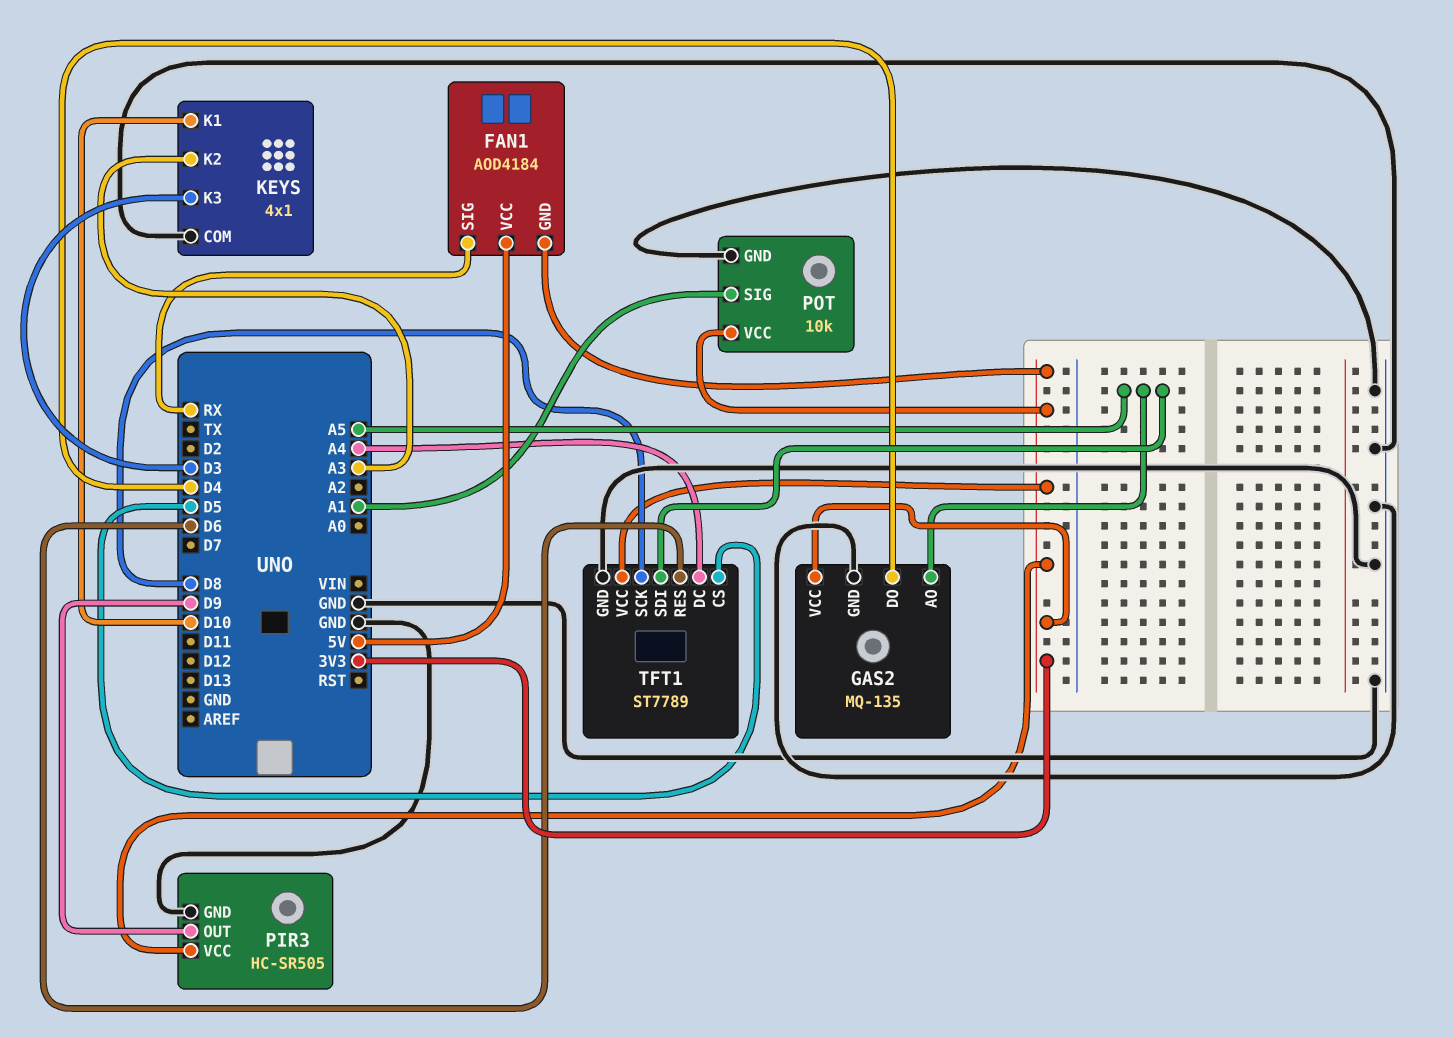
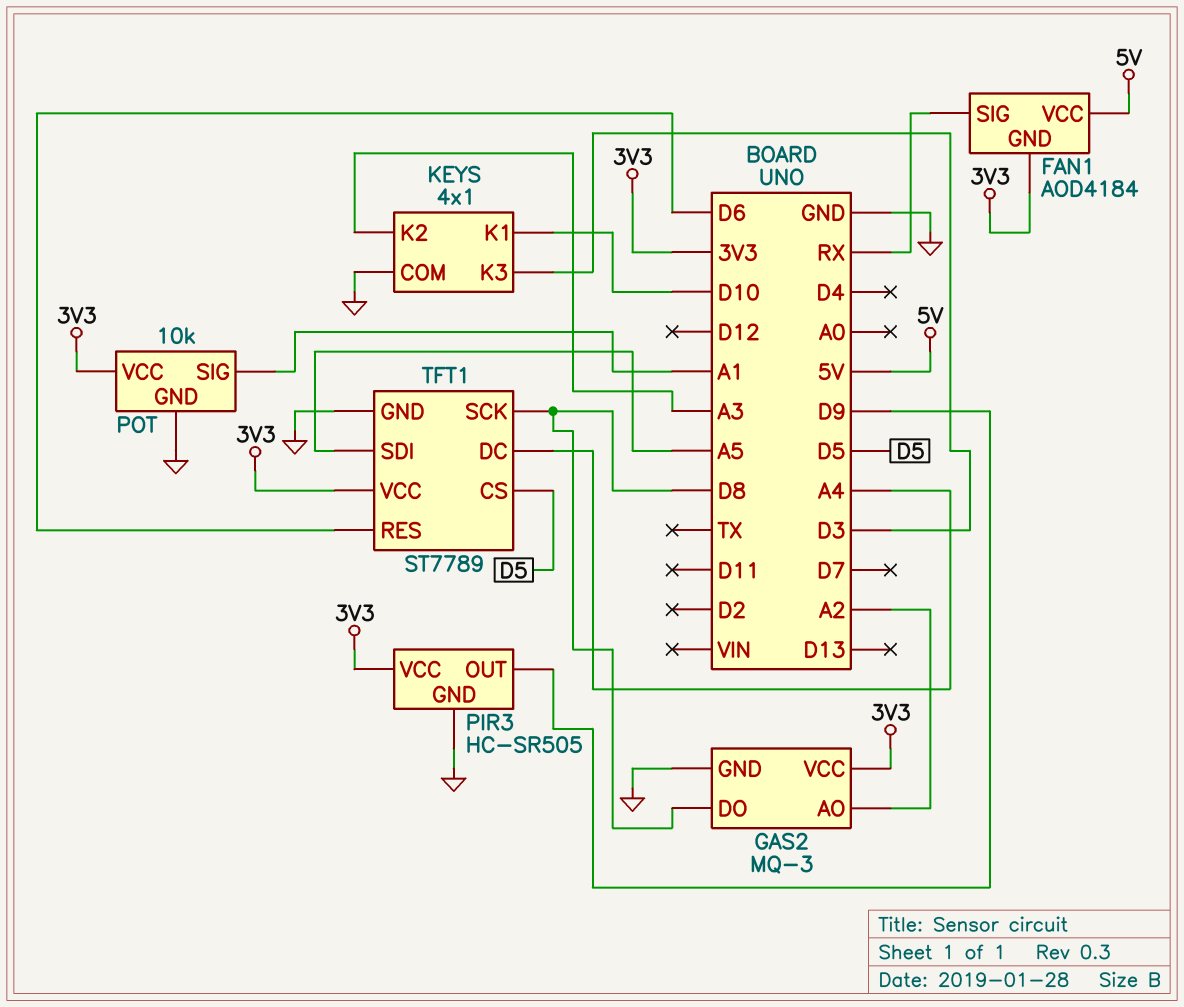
GAS2: MQ-135 -> MQ-3
GAS2 pin AO: A5 -> A2
GAS2 pin DO: D4 -> D8

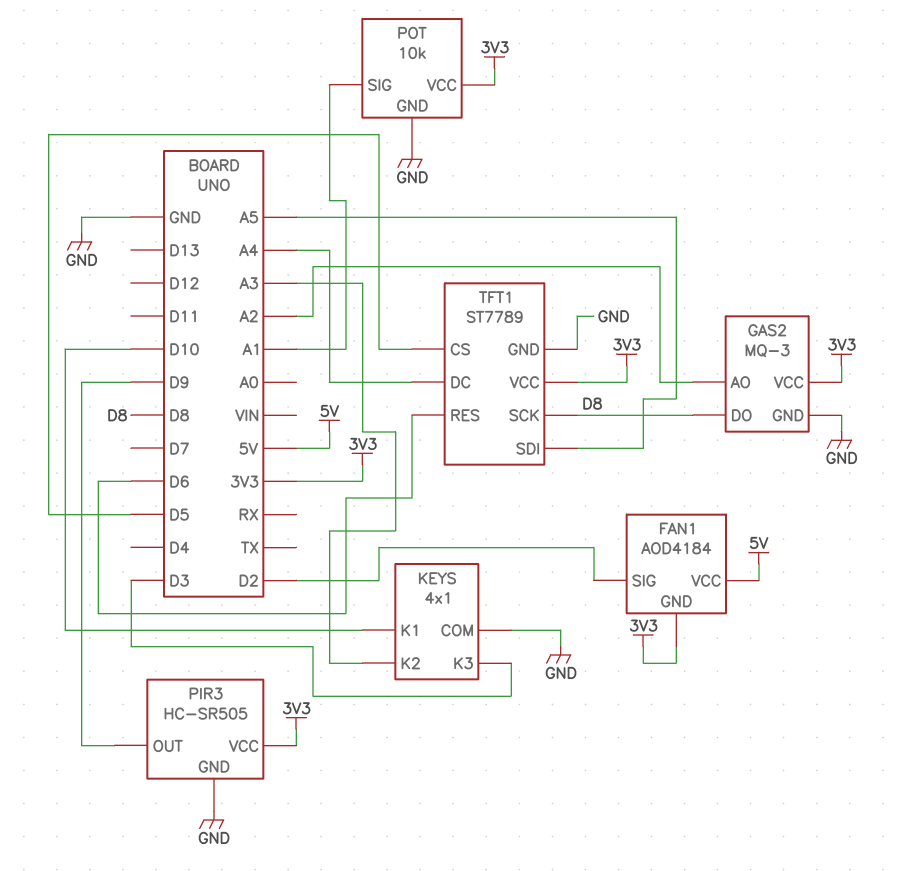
FAN1 pin SIG: RX -> D2

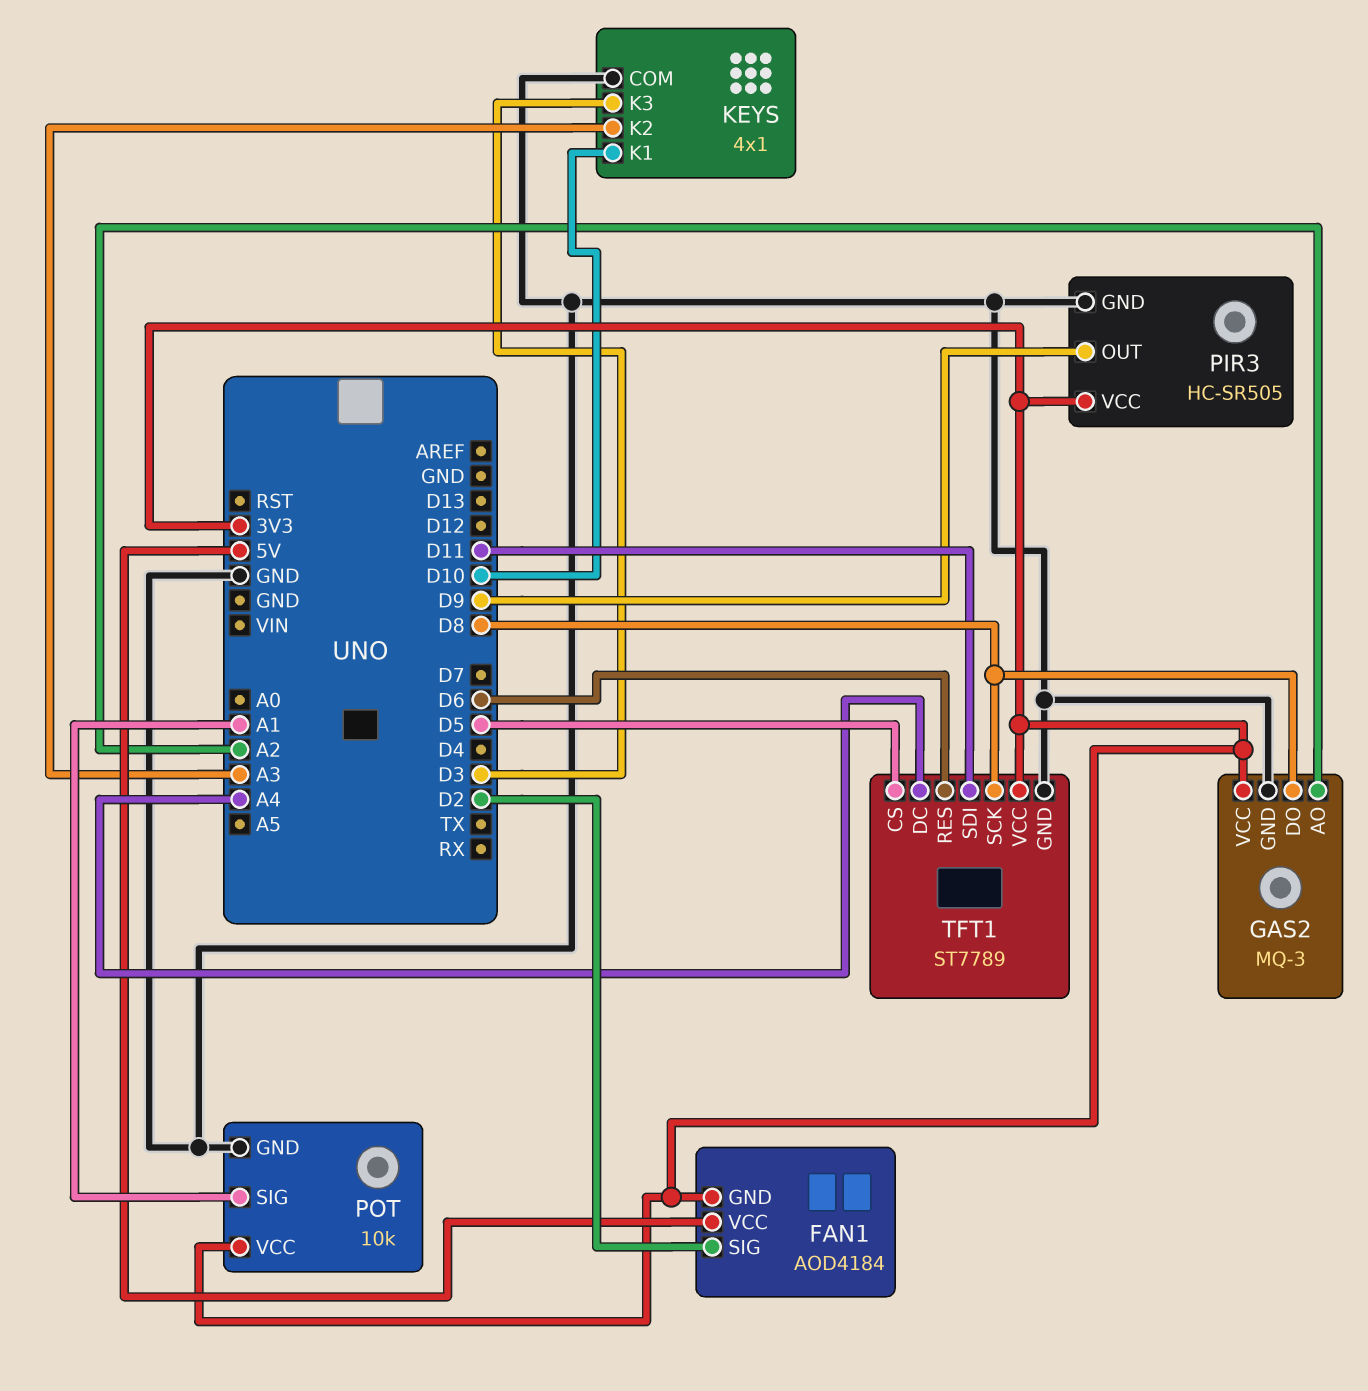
TFT1 pin SDI: A5 -> D11

